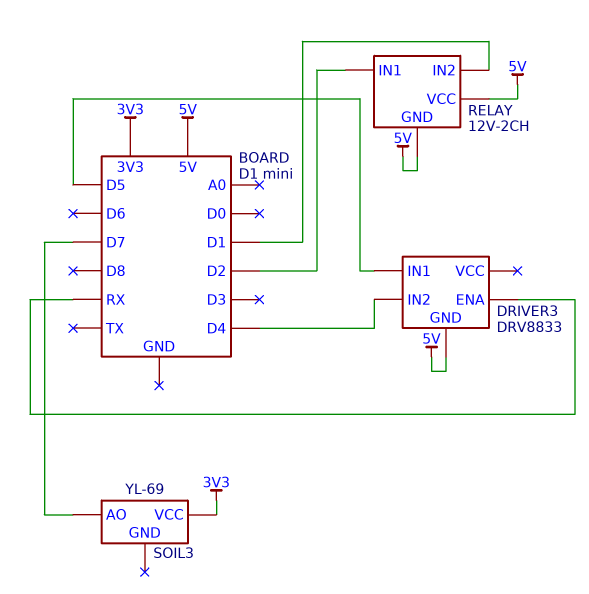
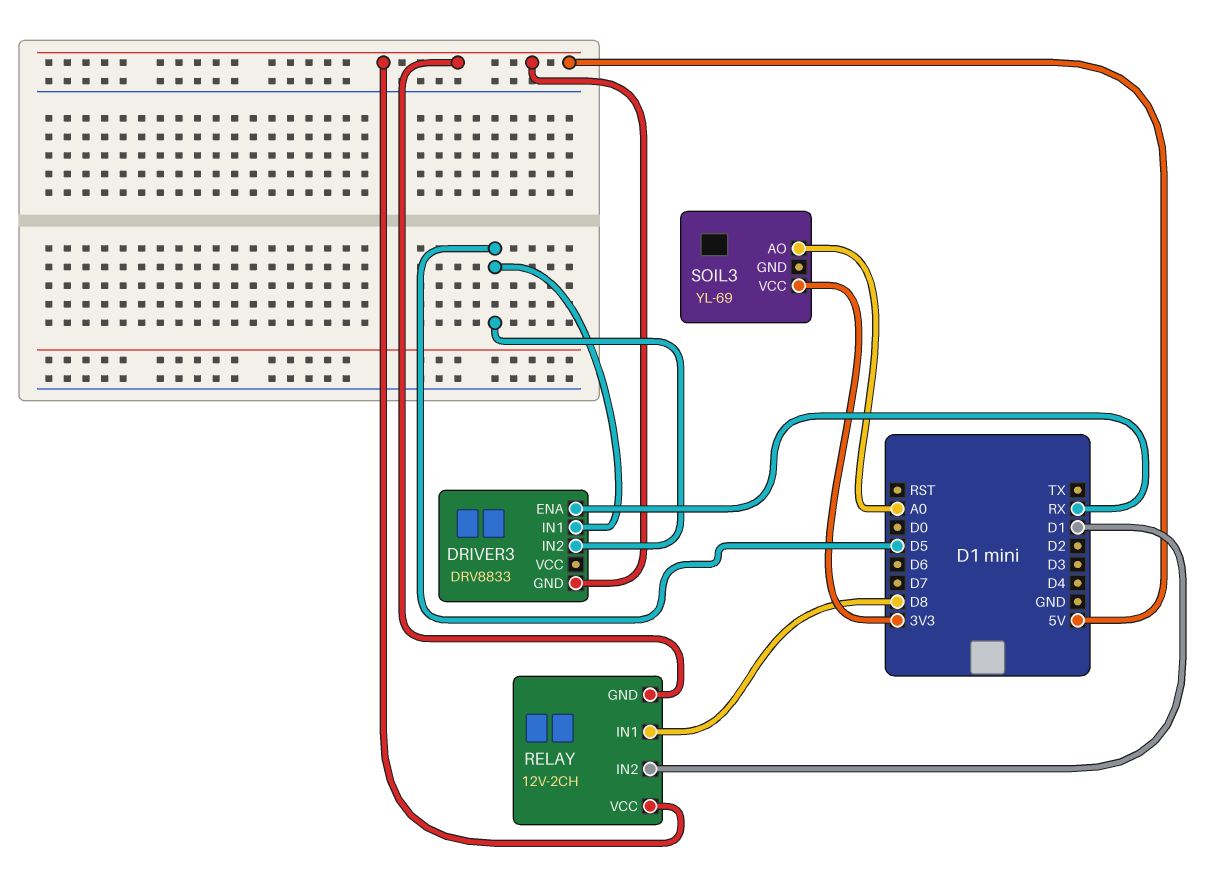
DRIVER3 pin IN2: D4 -> D5
RELAY pin IN1: D2 -> D8
SOIL3 pin AO: D7 -> A0

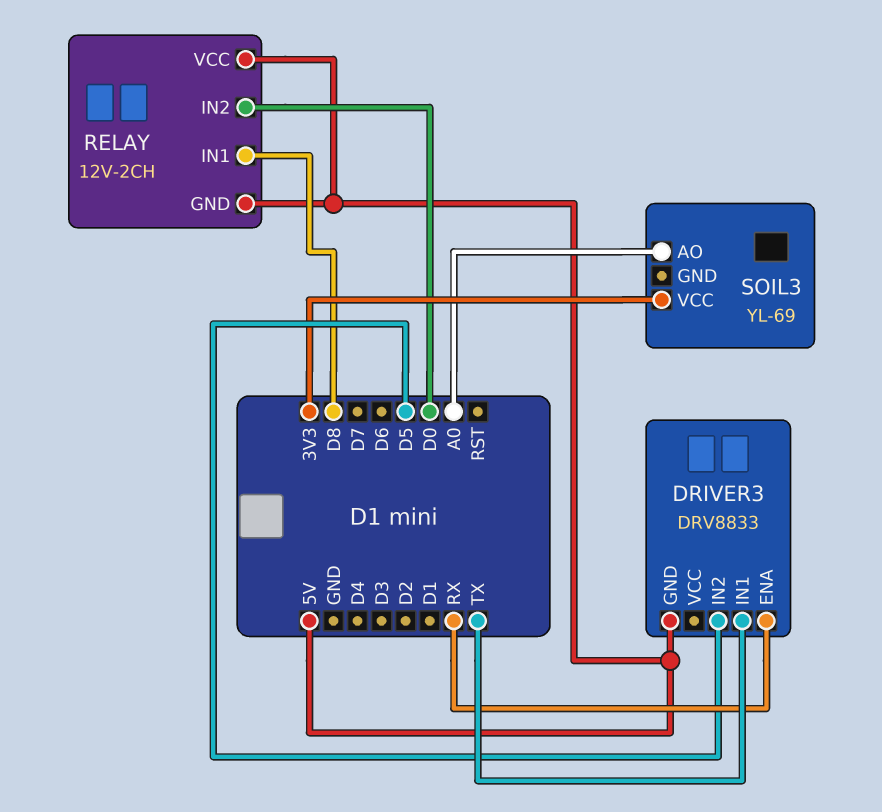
DRIVER3 pin IN1: D5 -> TX
RELAY pin IN2: D1 -> D0

